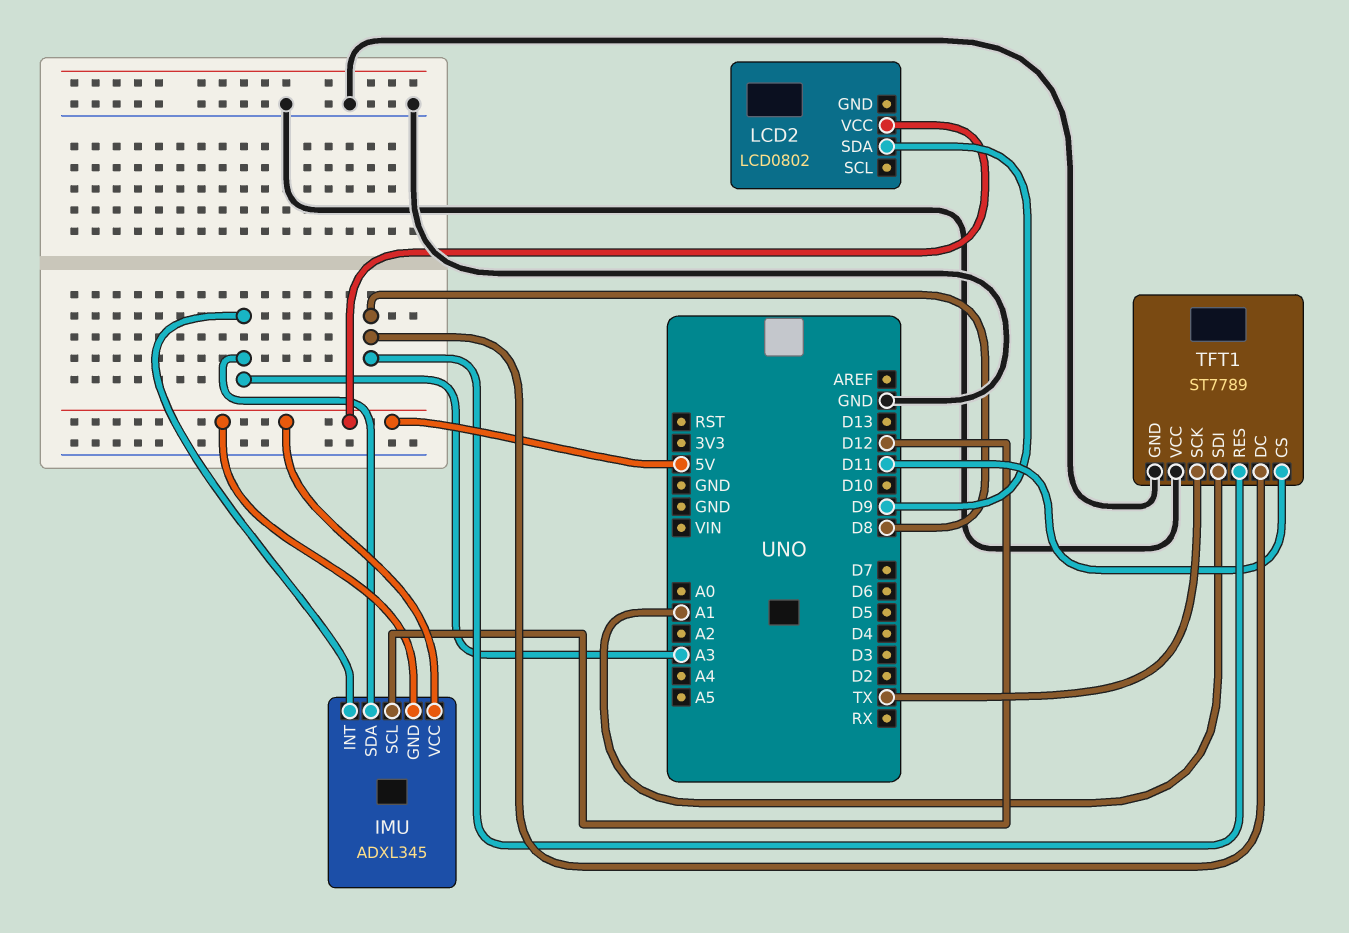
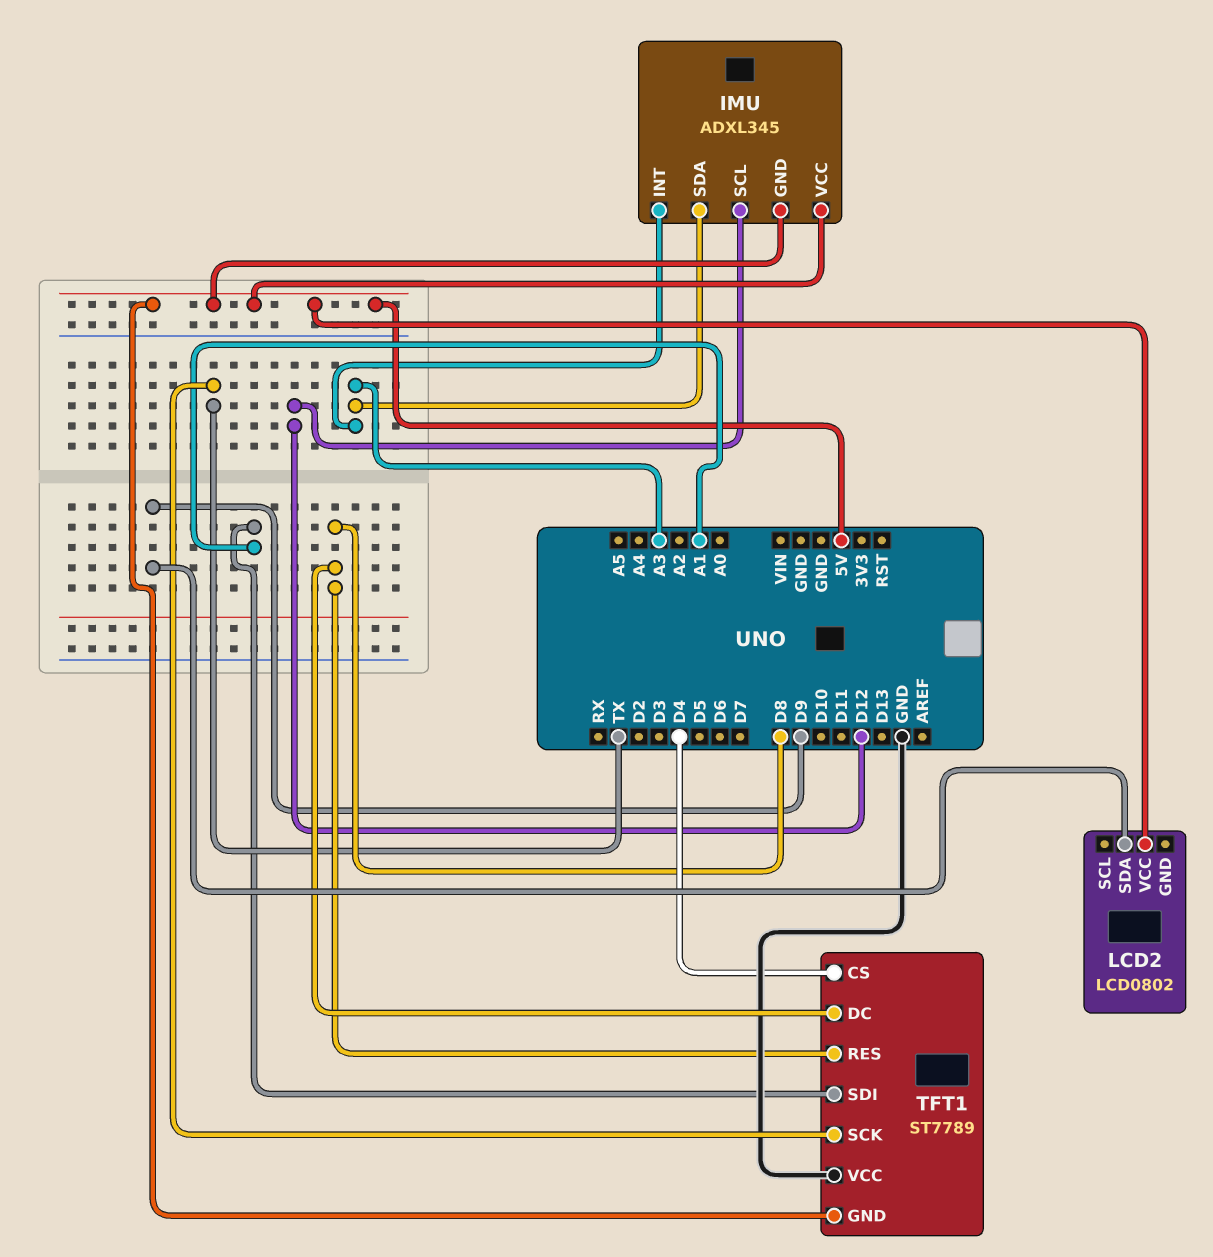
TFT1 pin CS: D11 -> D4
TFT1 pin GND: GND -> 5V

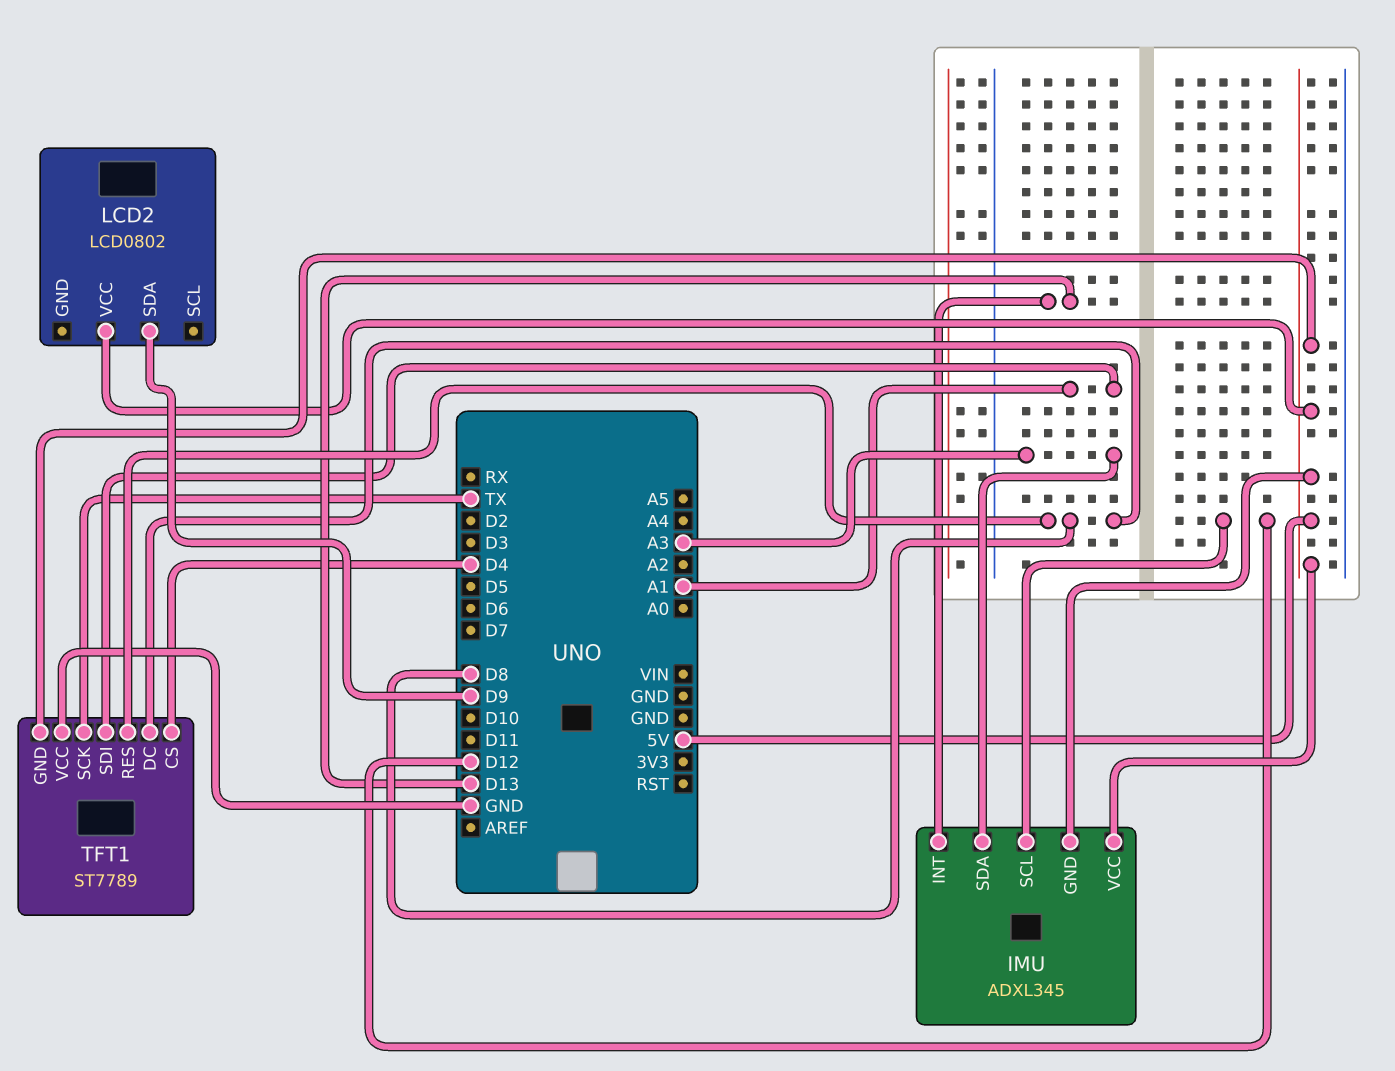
IMU pin INT: A3 -> D13

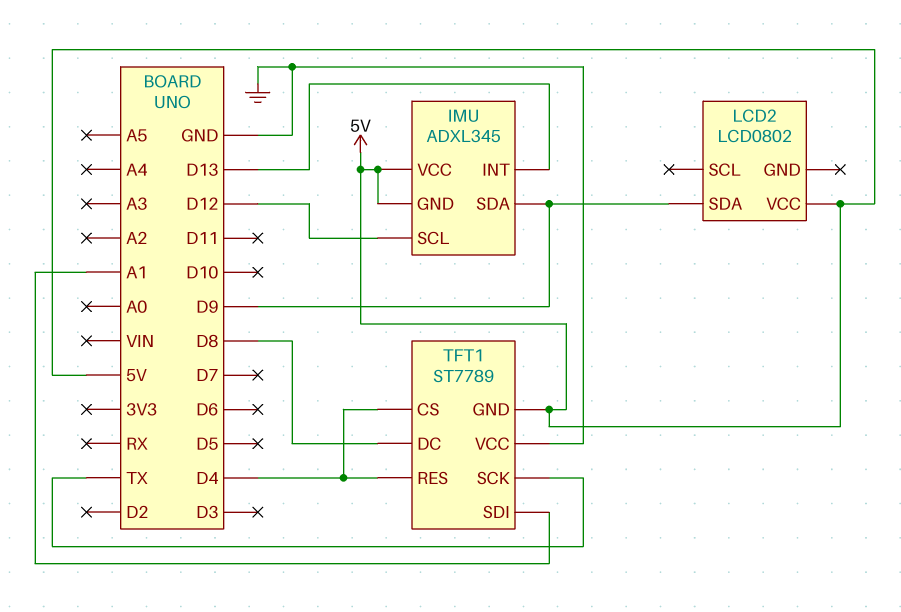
IMU pin SDA: A3 -> D9
TFT1 pin RES: D8 -> D4

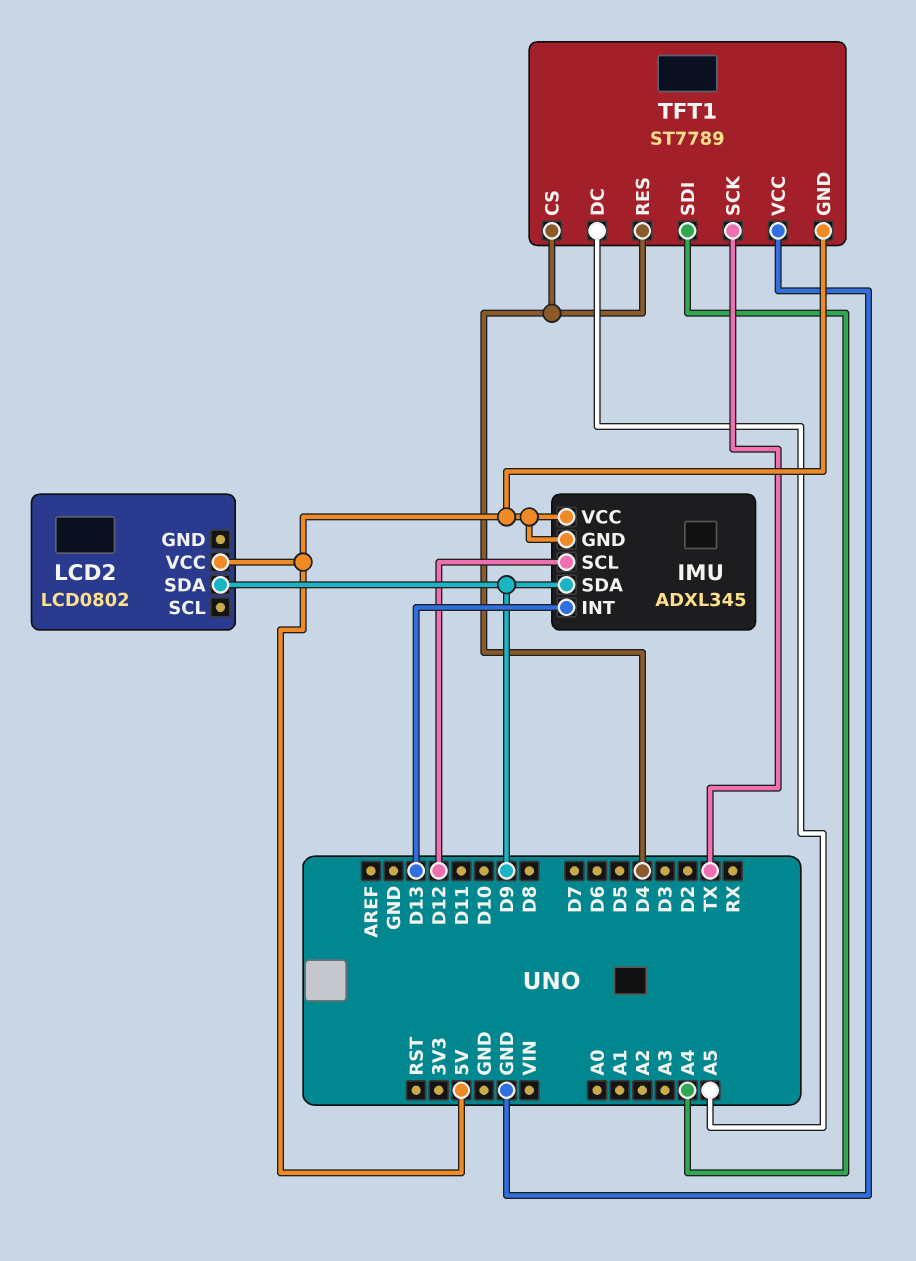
TFT1 pin DC: D8 -> A5
TFT1 pin SDI: A1 -> A4

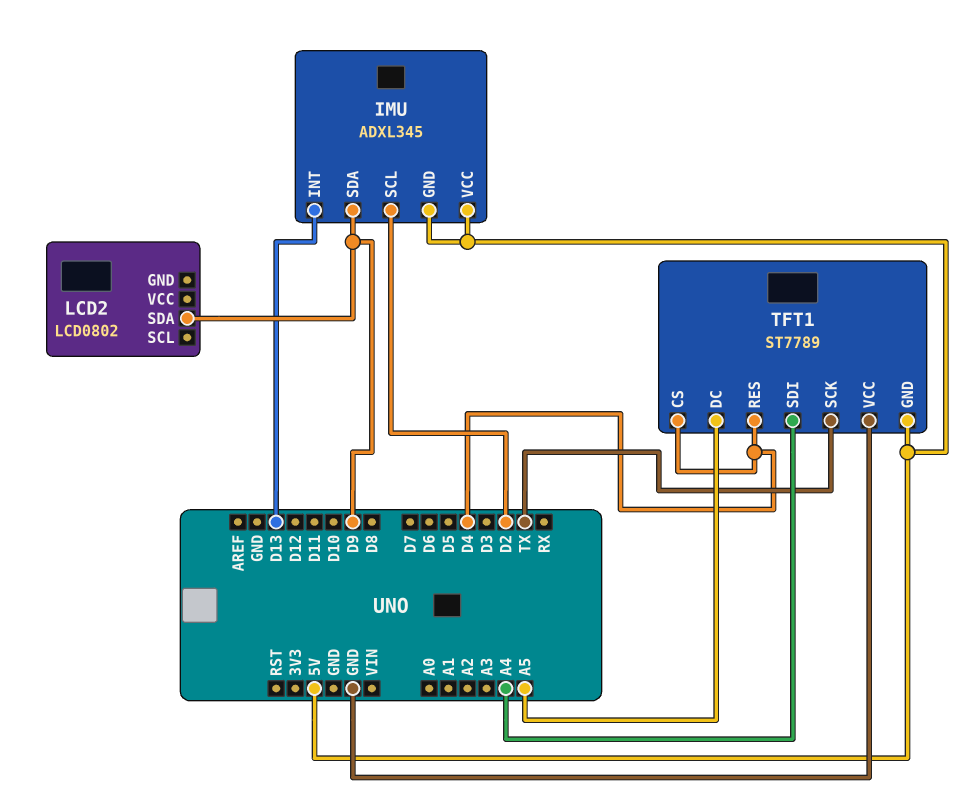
IMU pin SCL: D12 -> D2
LCD2 pin VCC: 5V -> none

